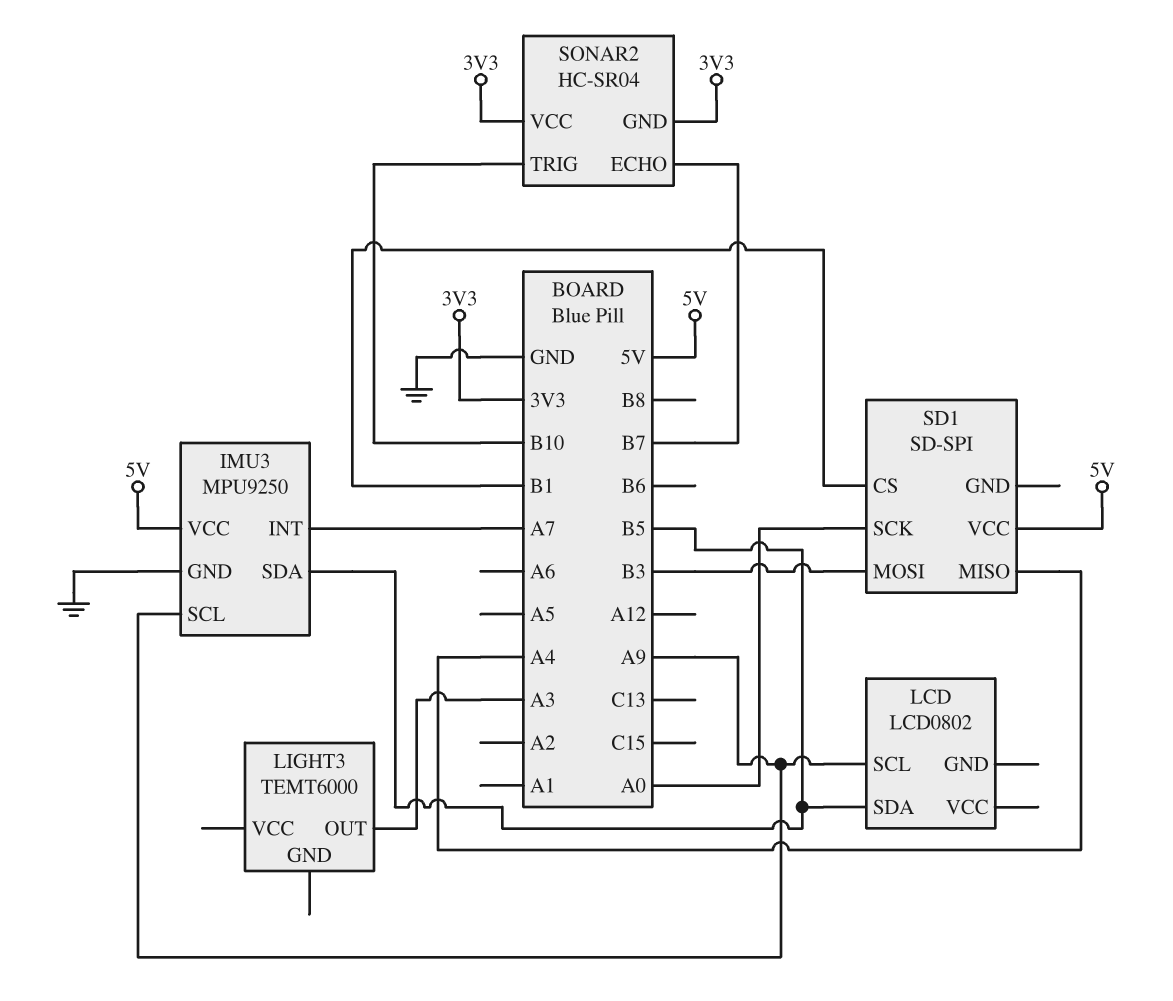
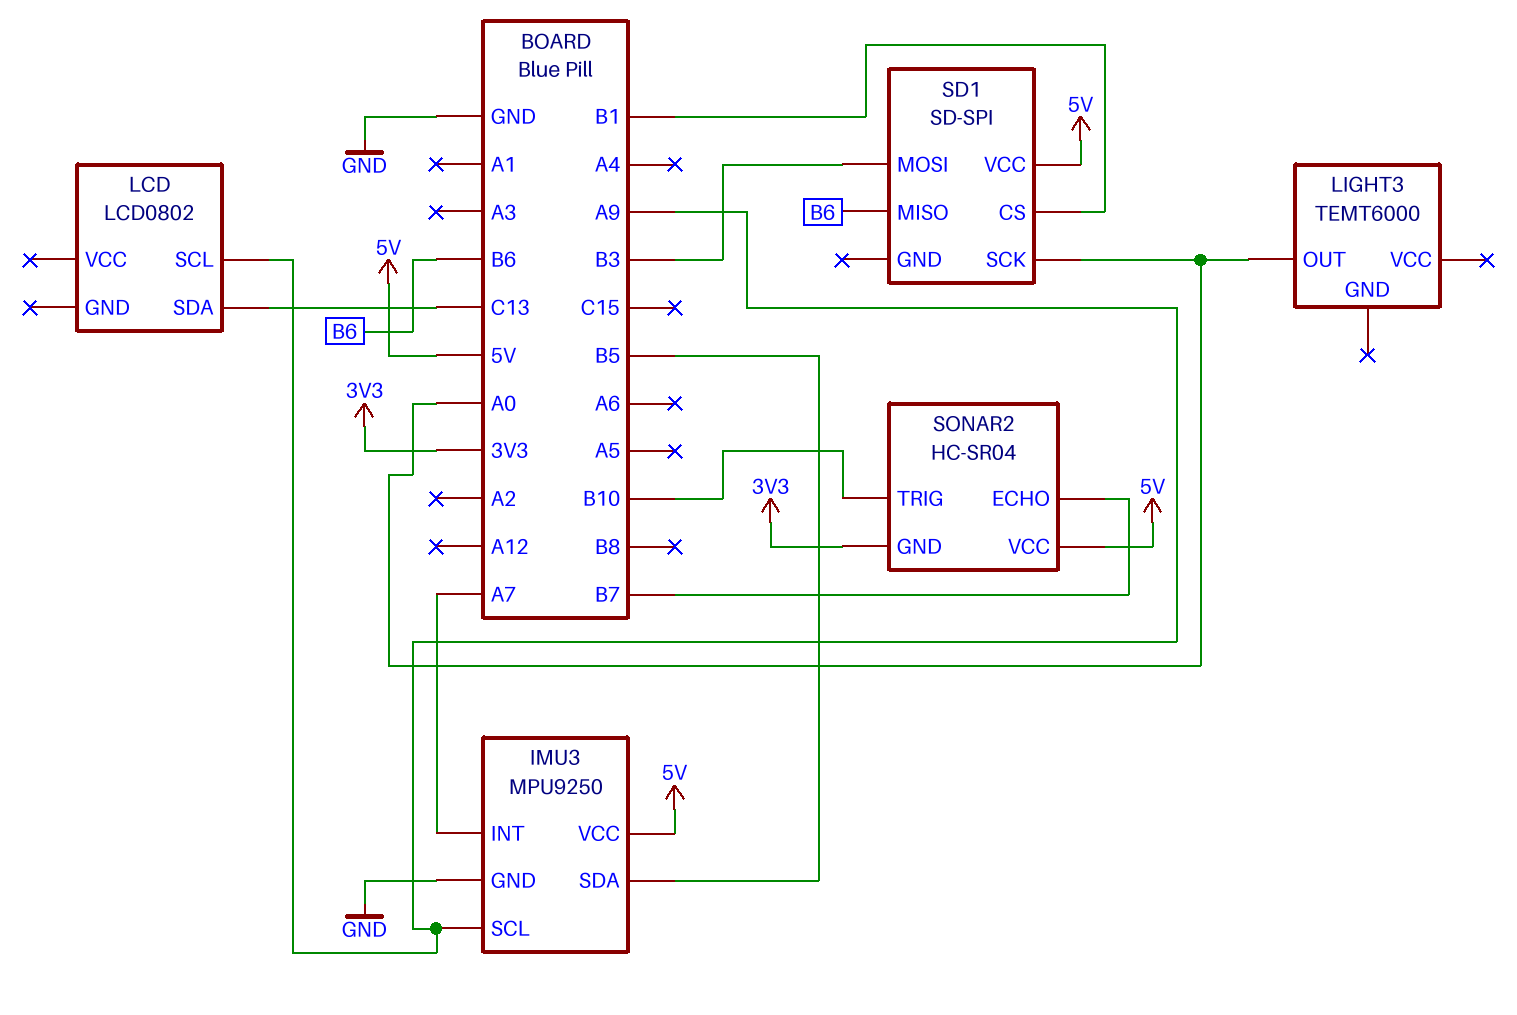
LCD pin SDA: B5 -> C13
LIGHT3 pin OUT: A3 -> A0
SD1 pin MISO: A4 -> B6
SONAR2 pin VCC: 3V3 -> 5V

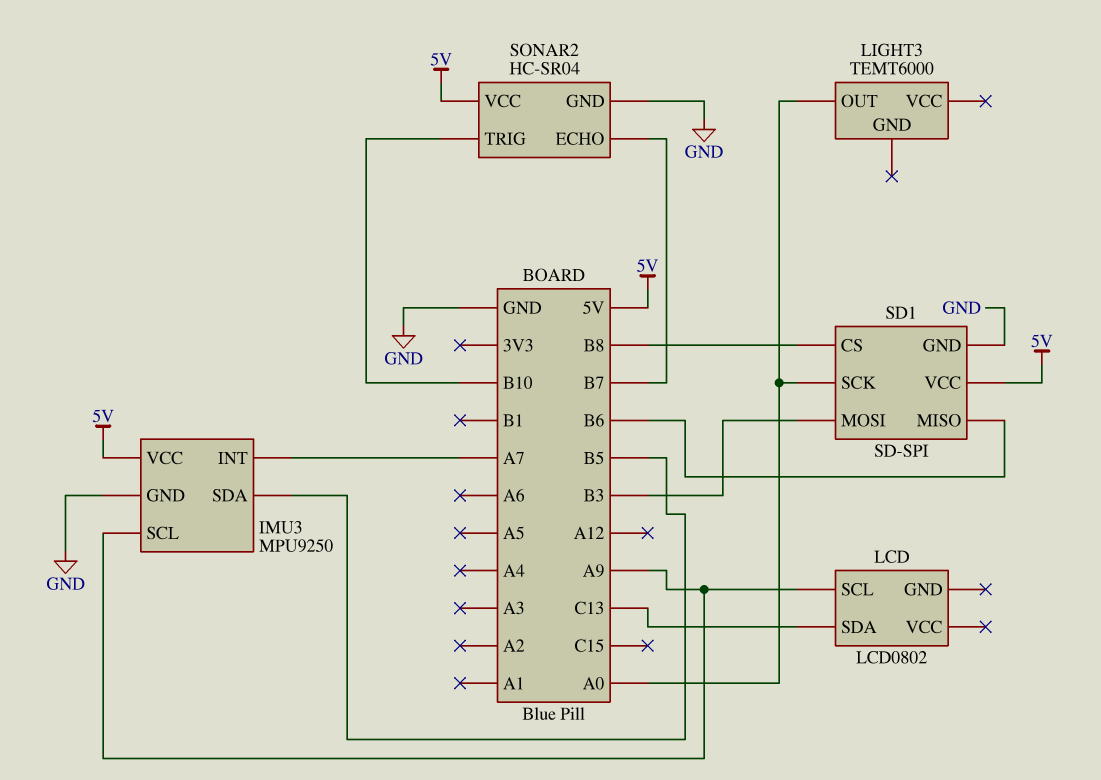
SD1 pin CS: B1 -> B8
SD1 pin GND: none -> GND
SONAR2 pin GND: 3V3 -> GND

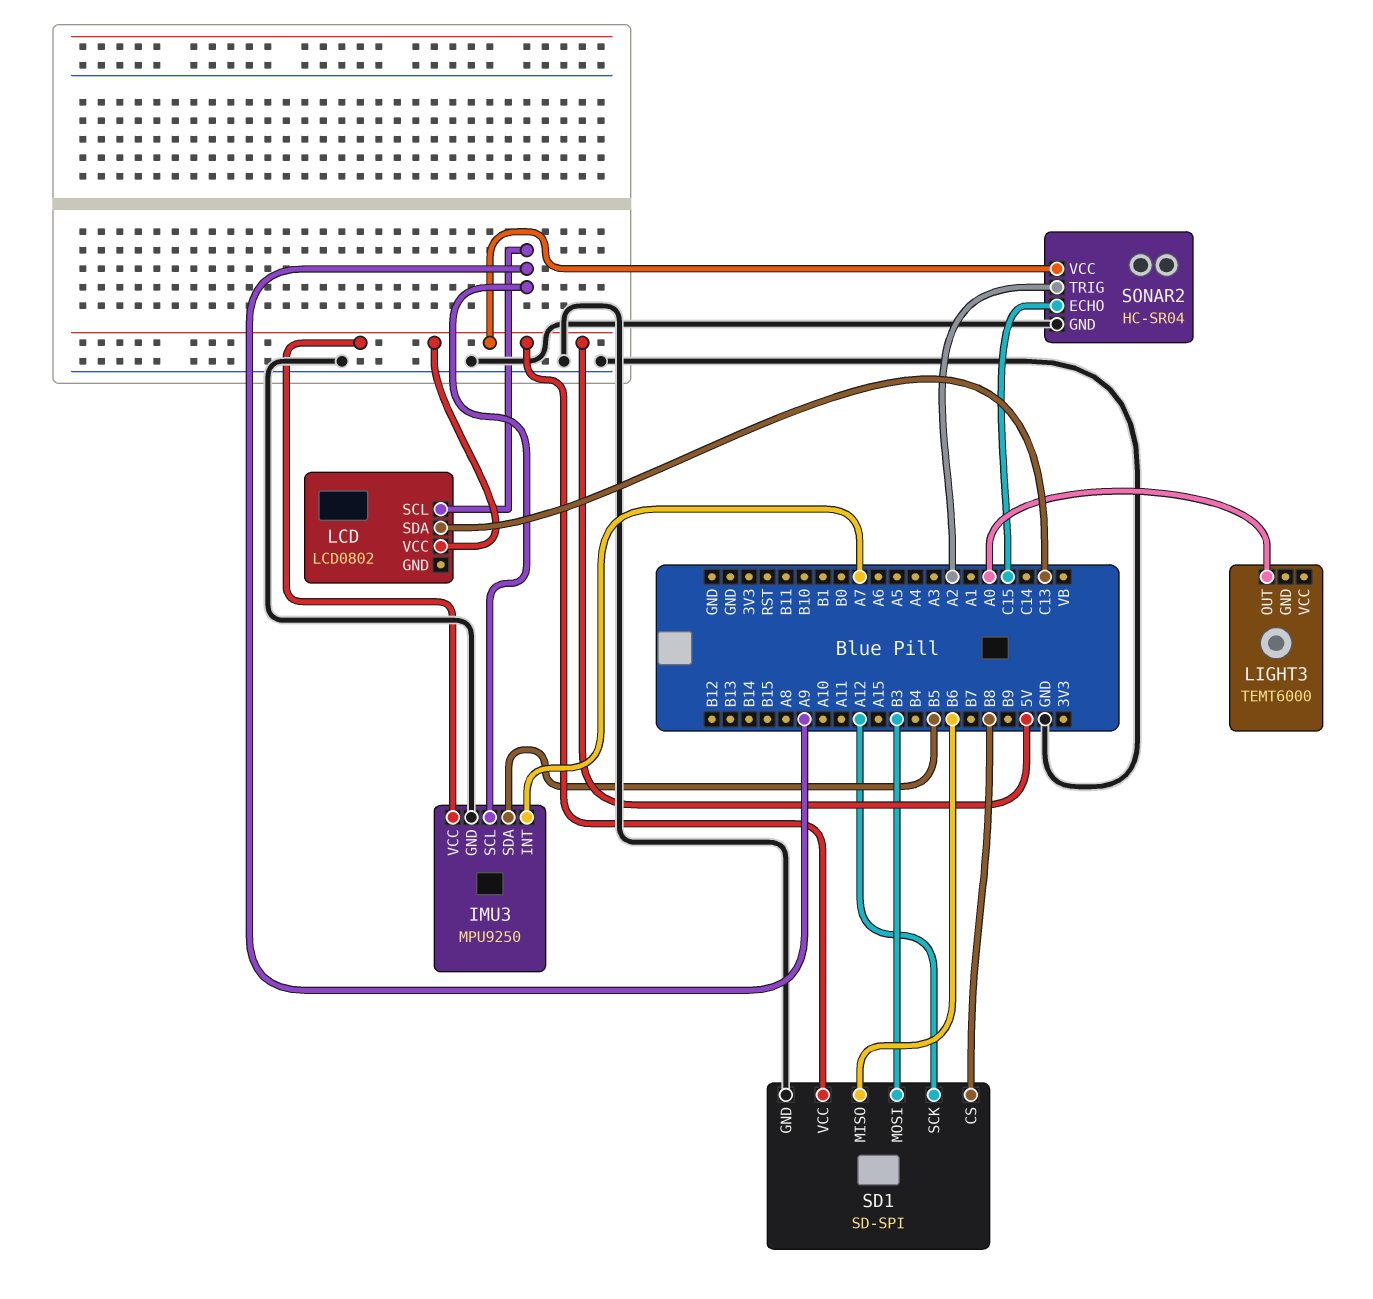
LCD pin VCC: none -> 5V
SD1 pin SCK: A0 -> A12
SONAR2 pin ECHO: B7 -> C15
SONAR2 pin TRIG: B10 -> A2

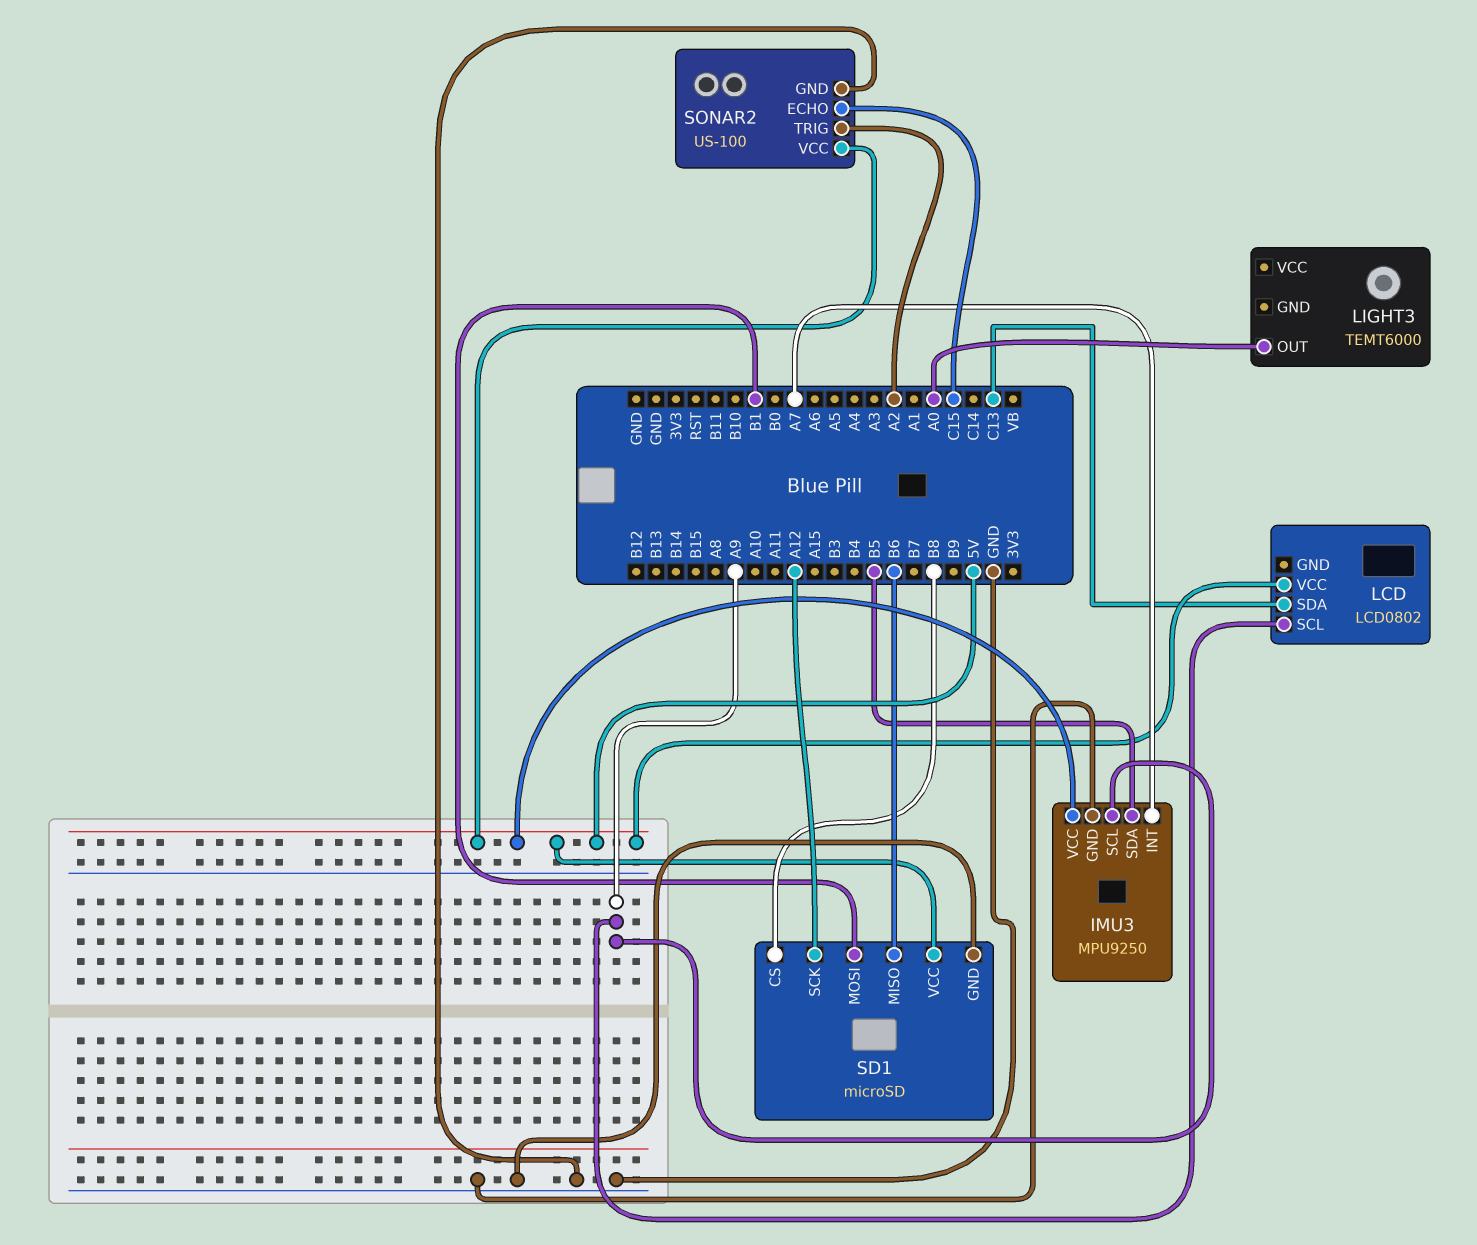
SD1: SD-SPI -> microSD
SD1 pin MOSI: B3 -> B1
SONAR2: HC-SR04 -> US-100

